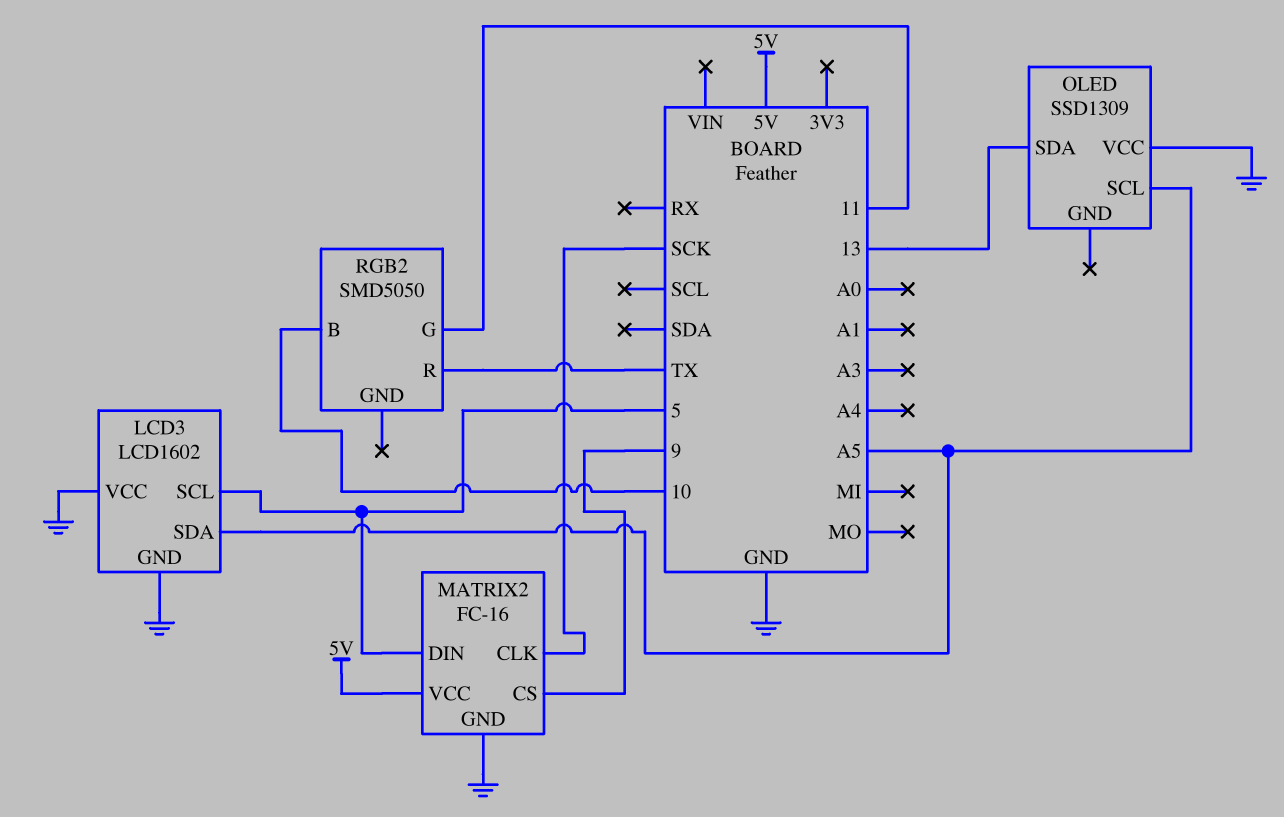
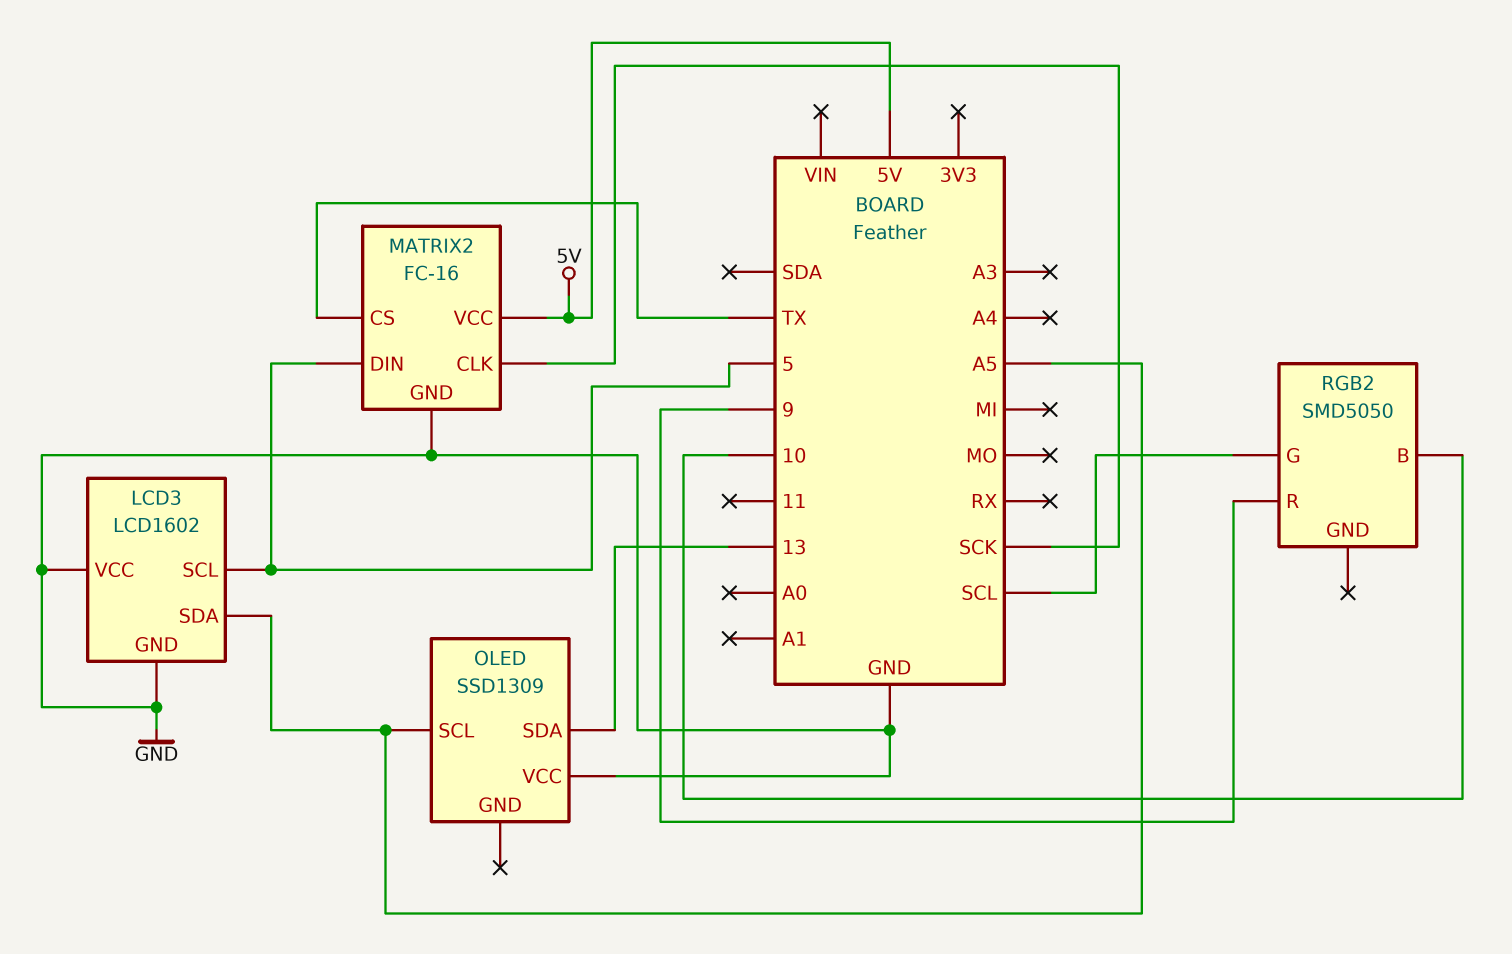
MATRIX2 pin CS: 9 -> TX
RGB2 pin G: 11 -> SCL
RGB2 pin R: TX -> 9

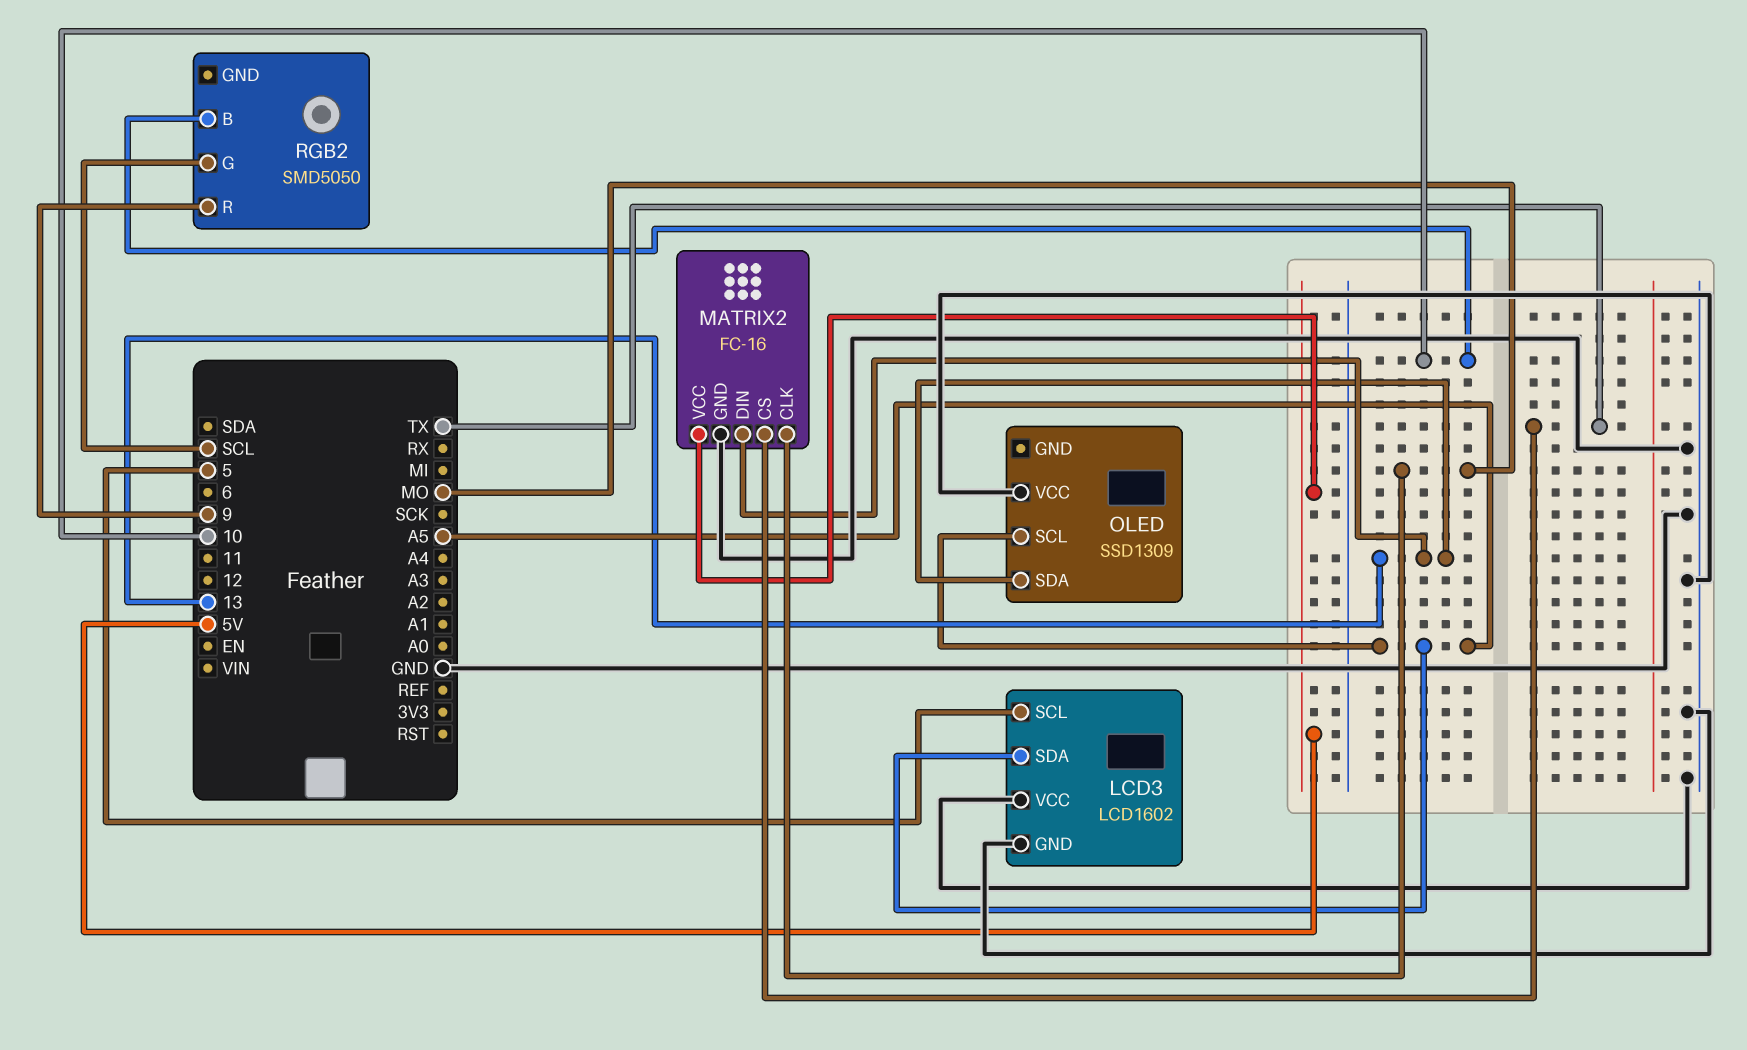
MATRIX2 pin CLK: SCK -> MO
MATRIX2 pin DIN: 5 -> 13

